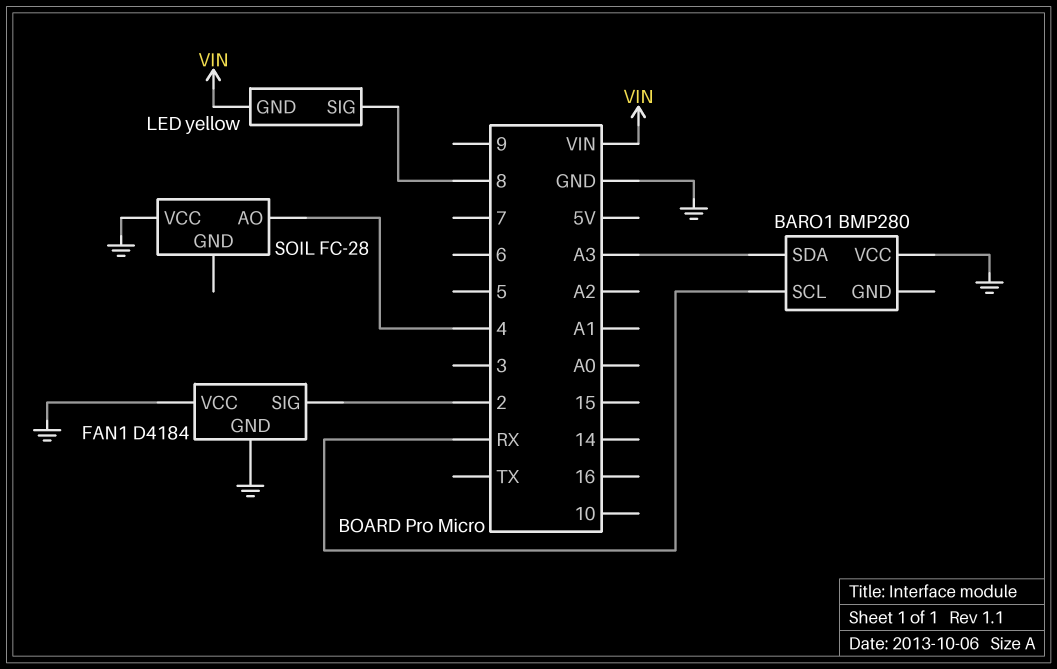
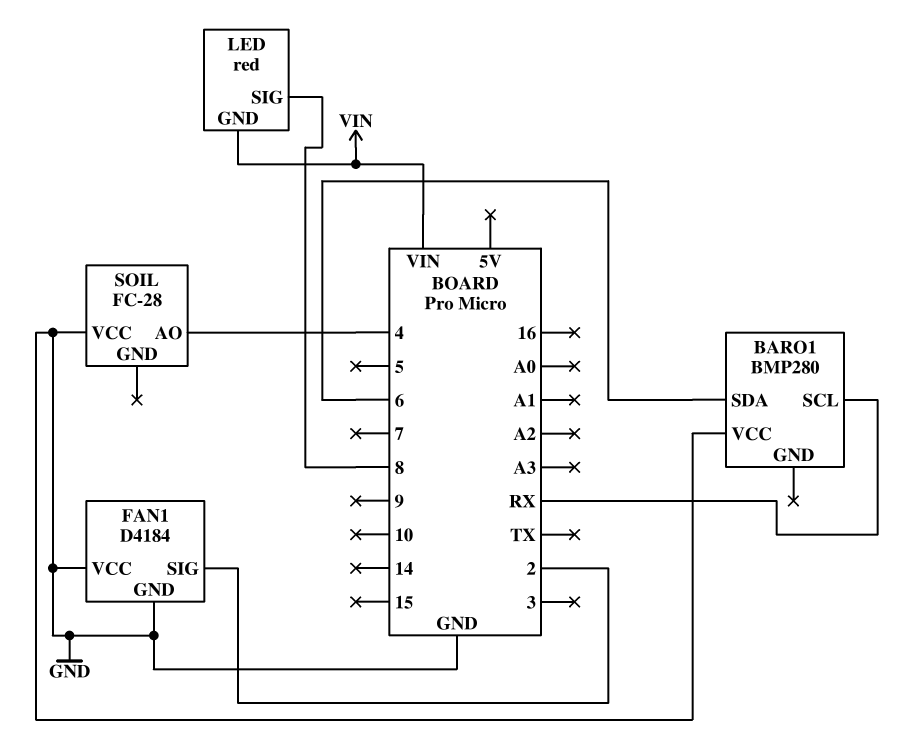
BARO1 pin SDA: A3 -> 6
LED: yellow -> red

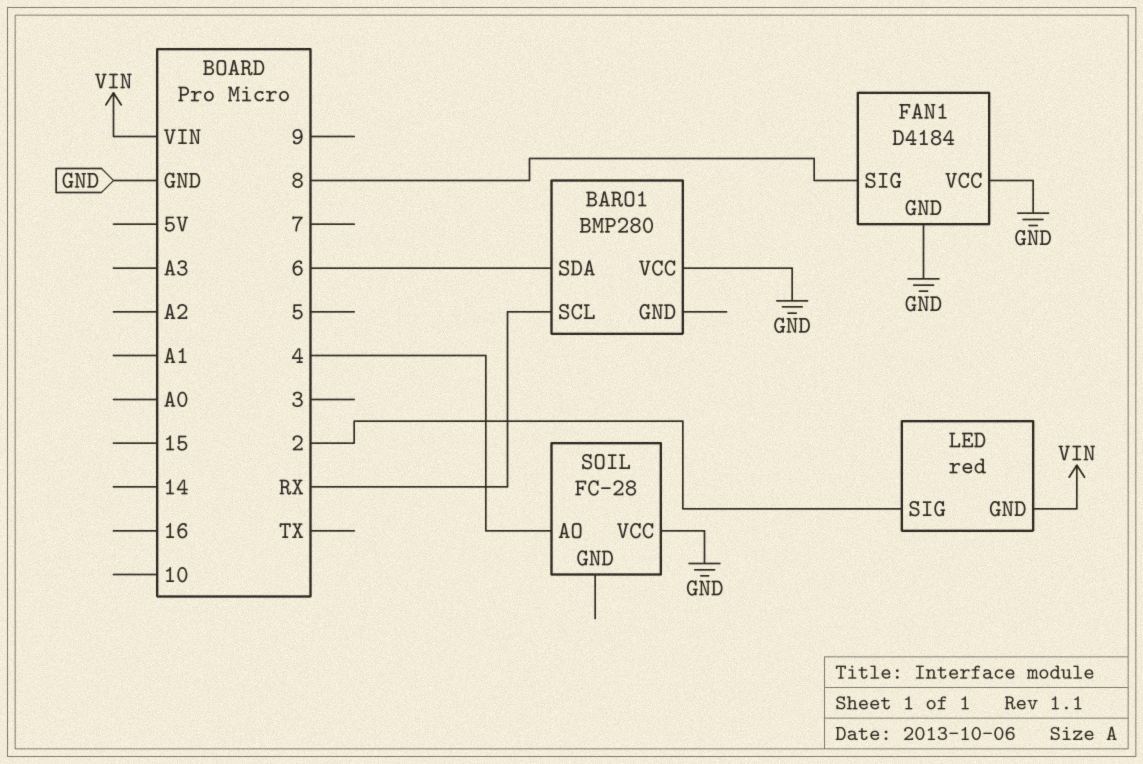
FAN1 pin SIG: 2 -> 8
LED pin SIG: 8 -> 2

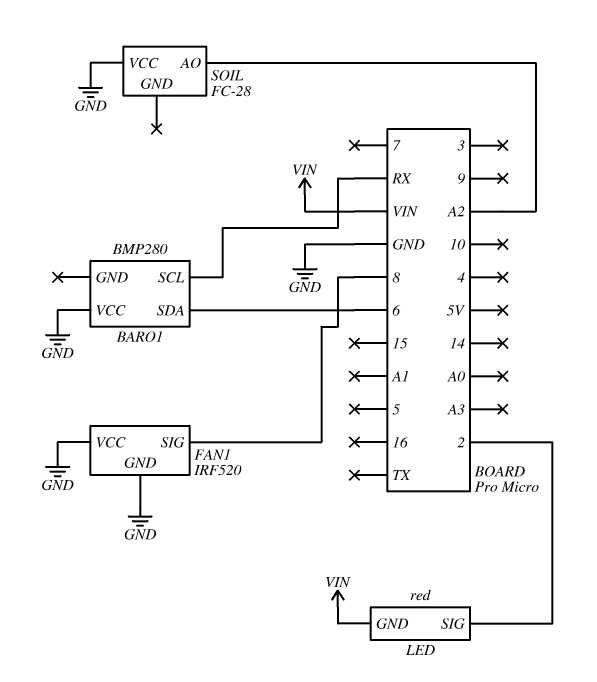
FAN1: D4184 -> IRF520
SOIL pin AO: 4 -> A2

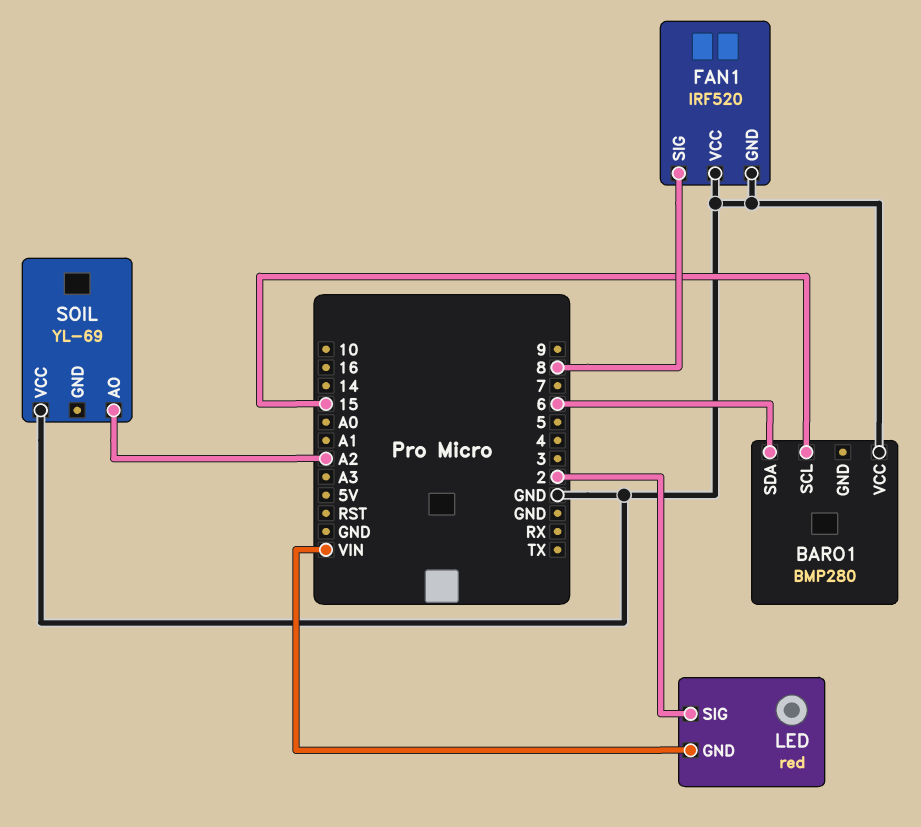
BARO1 pin SCL: RX -> 15
SOIL: FC-28 -> YL-69

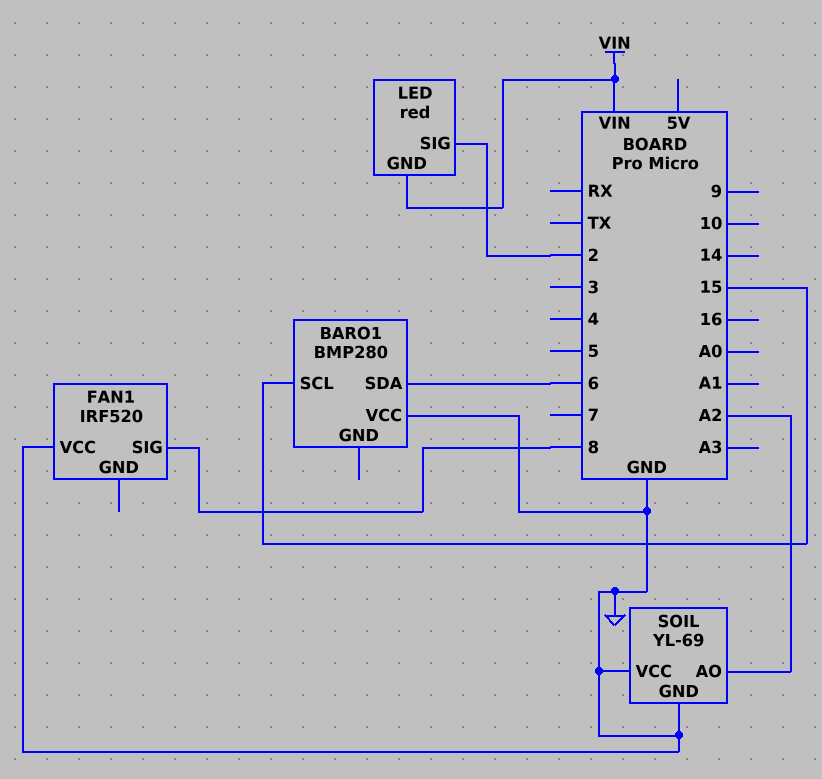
FAN1 pin GND: GND -> none
SOIL pin GND: none -> GND

